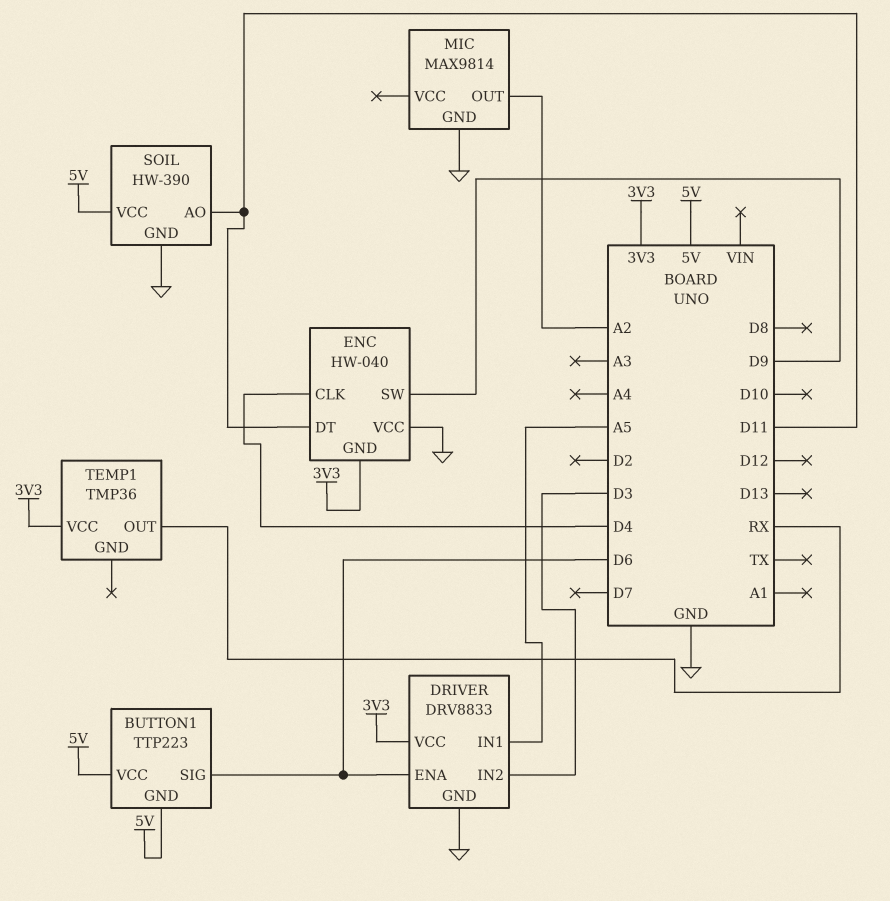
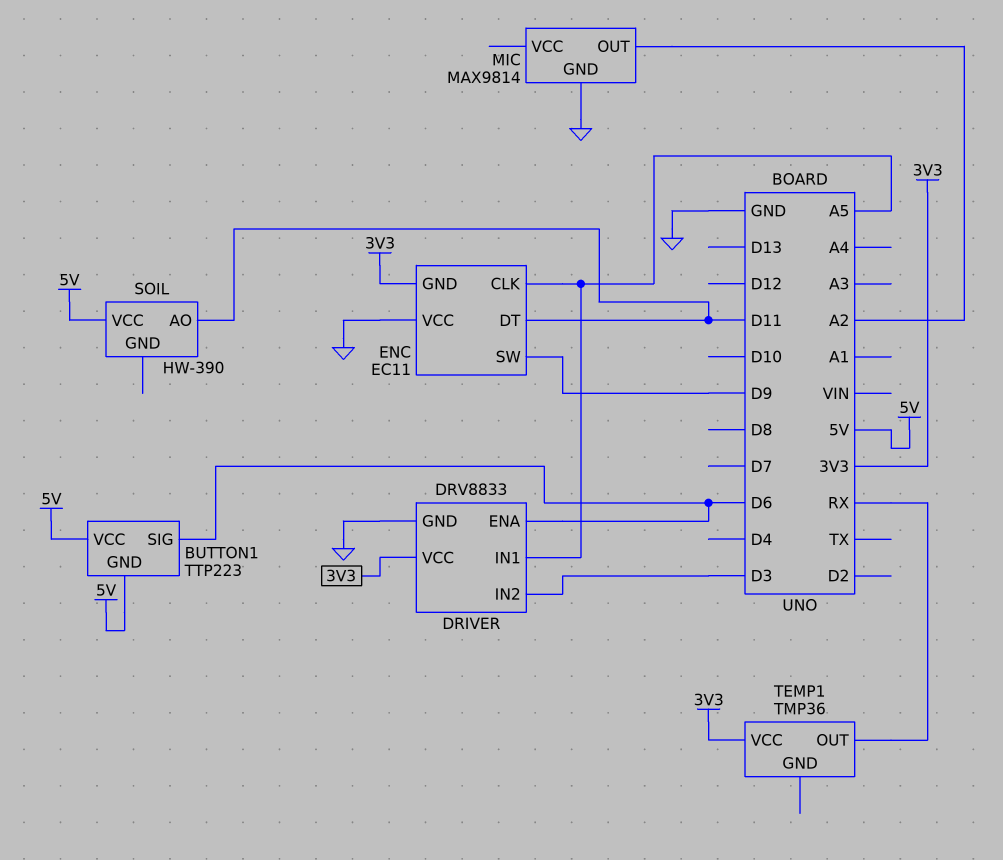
ENC: HW-040 -> EC11
ENC pin CLK: D4 -> A5
SOIL pin GND: GND -> none

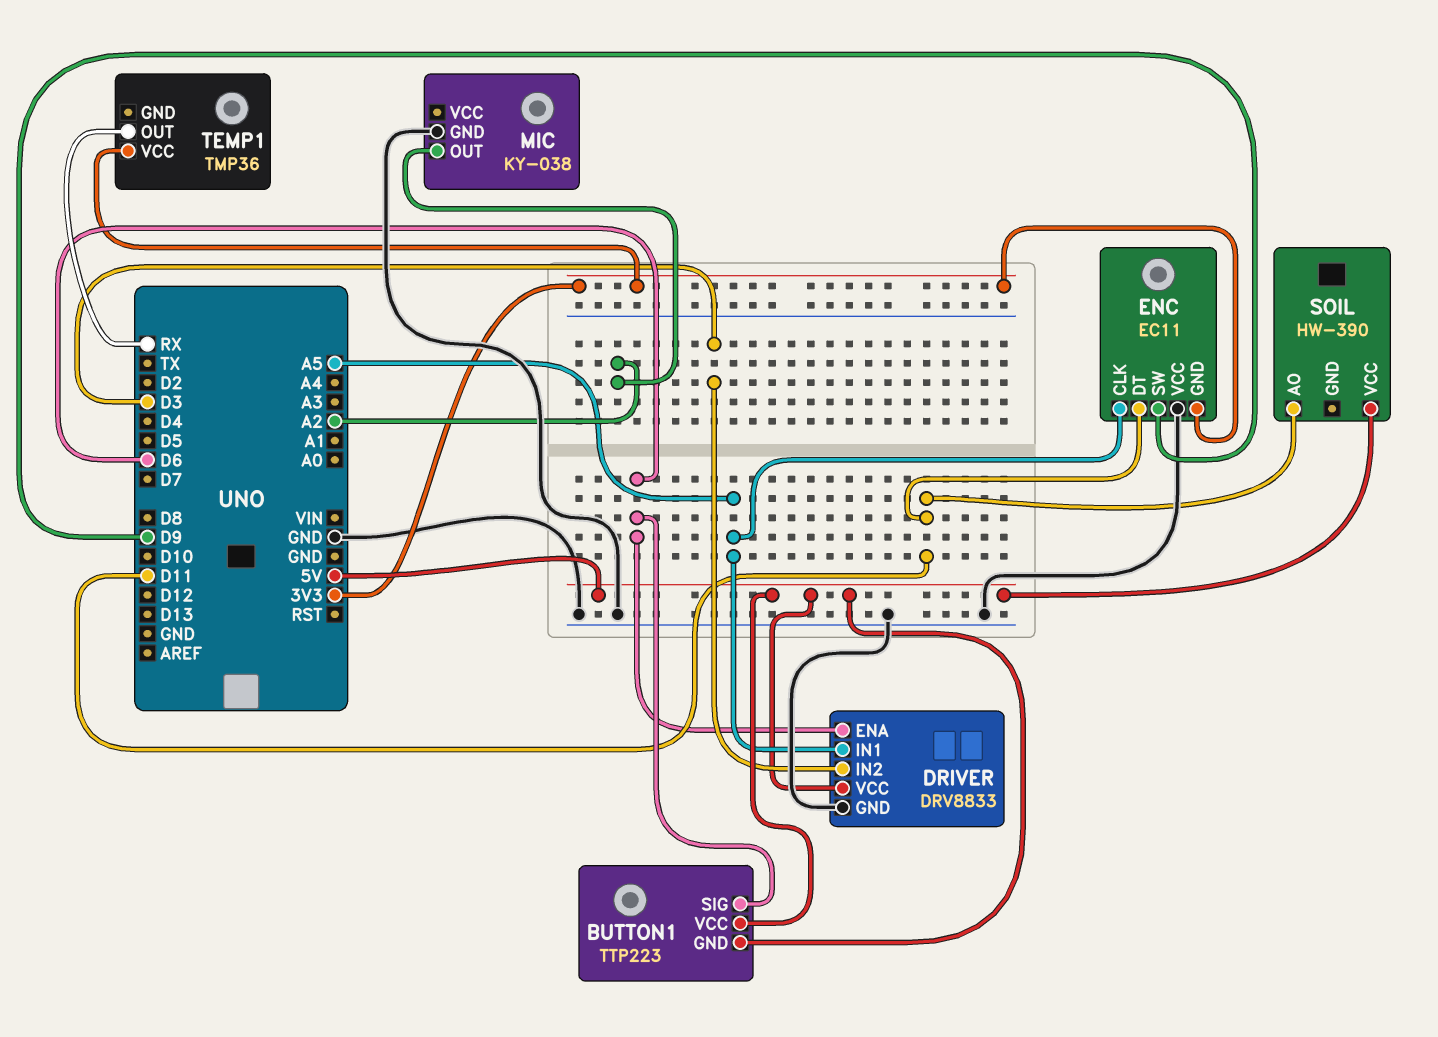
DRIVER pin VCC: 3V3 -> 5V
MIC: MAX9814 -> KY-038

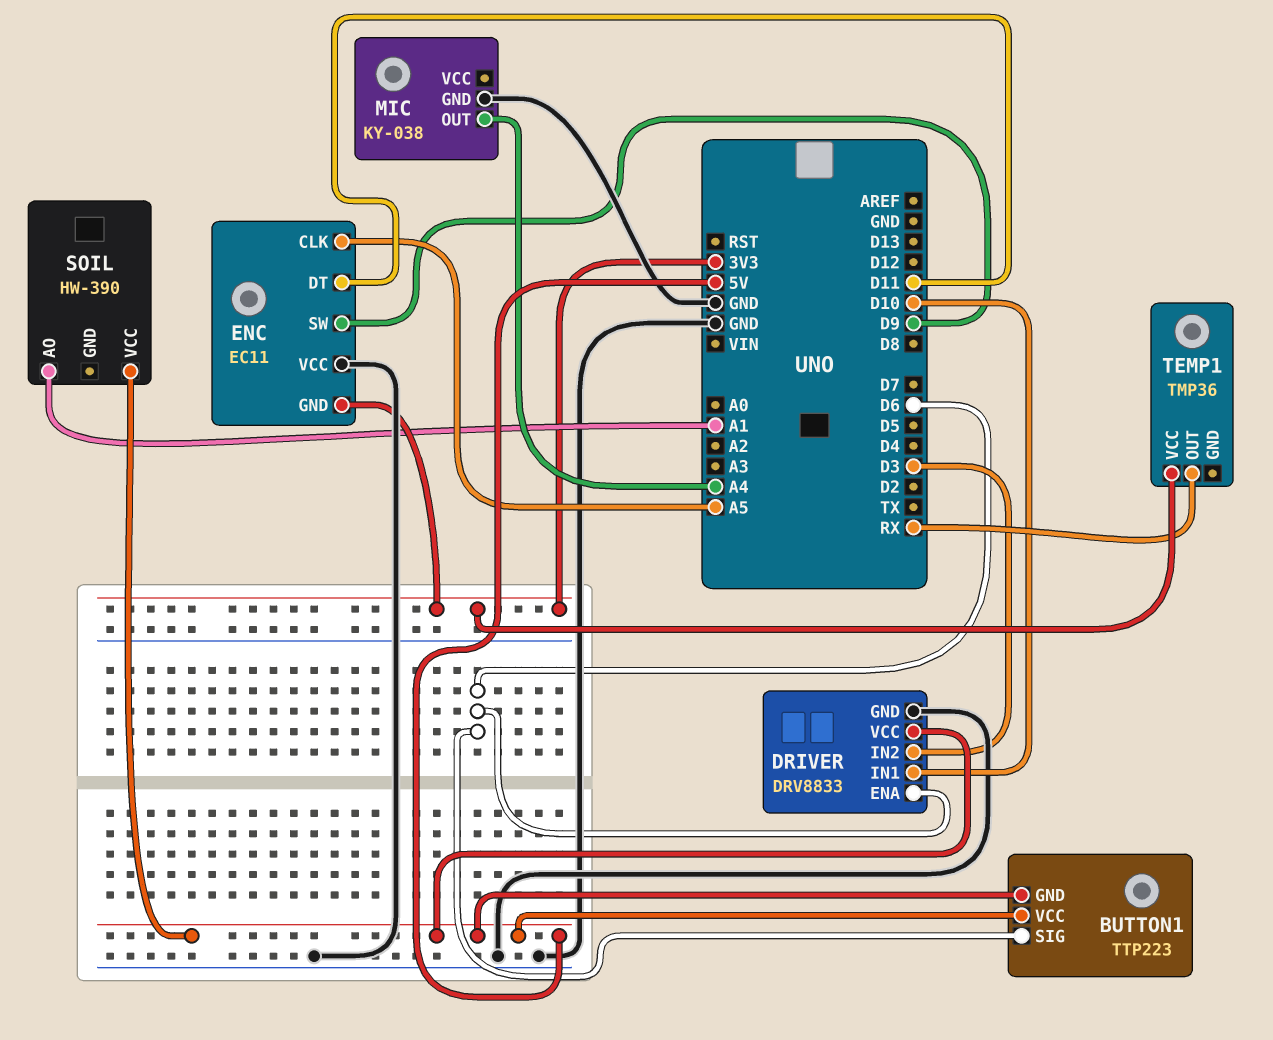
DRIVER pin IN1: A5 -> D10
MIC pin OUT: A2 -> A4
SOIL pin AO: D11 -> A1

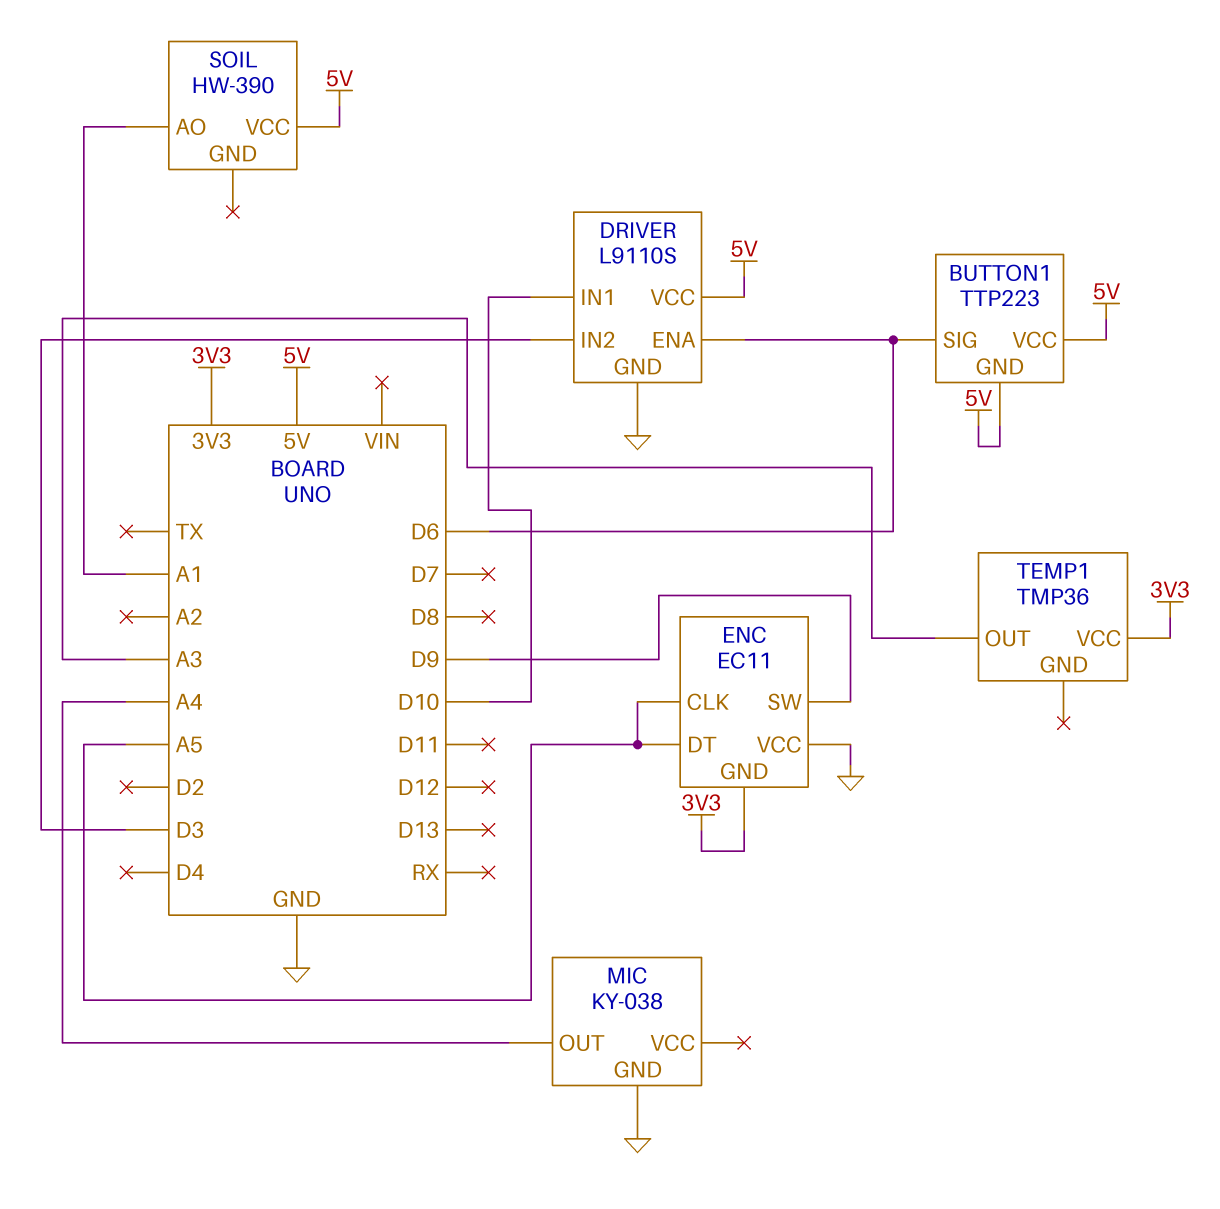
DRIVER: DRV8833 -> L9110S
ENC pin DT: D11 -> A5
TEMP1 pin OUT: RX -> A3

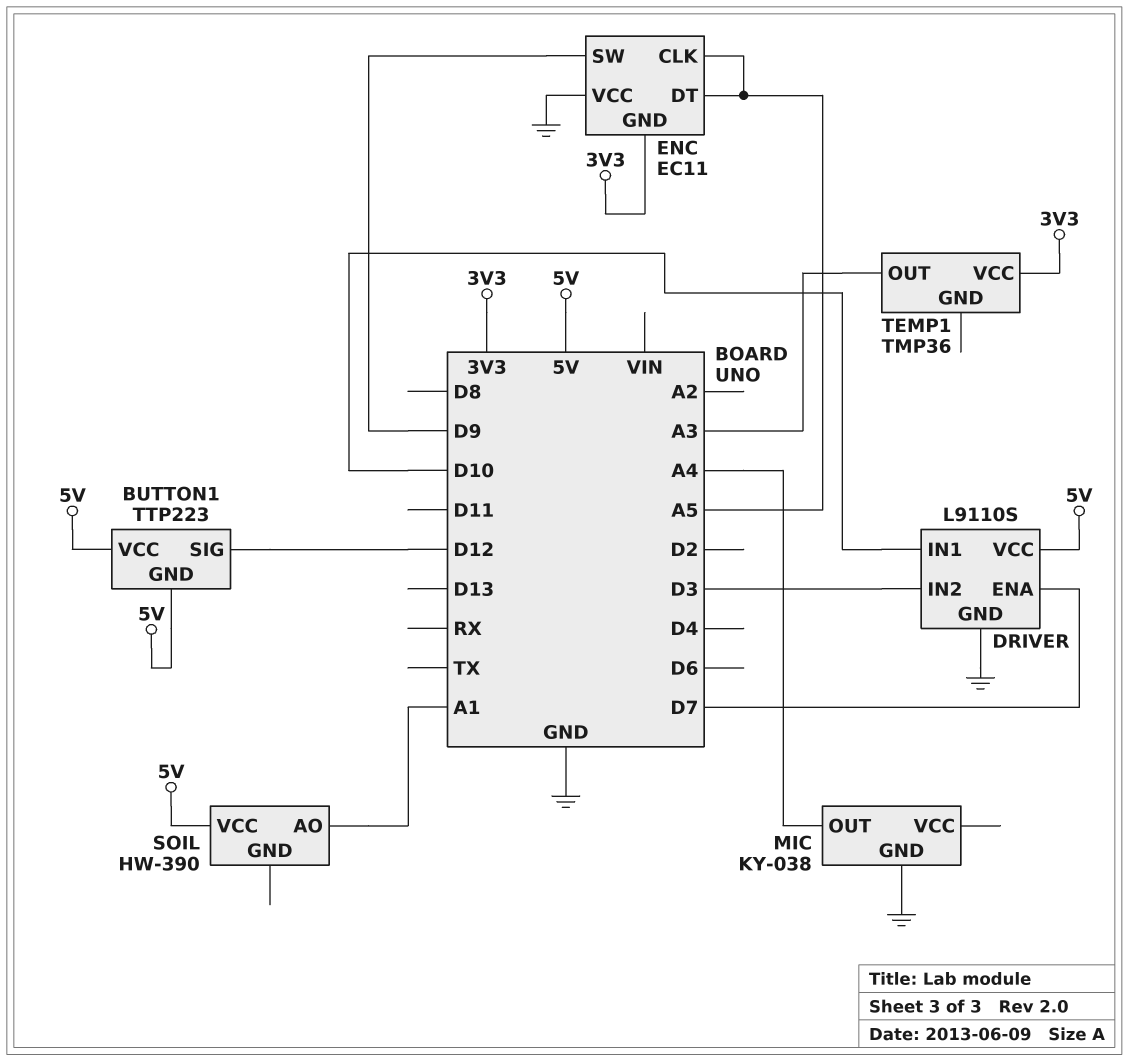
BUTTON1 pin SIG: D6 -> D12
DRIVER pin ENA: D6 -> D7

